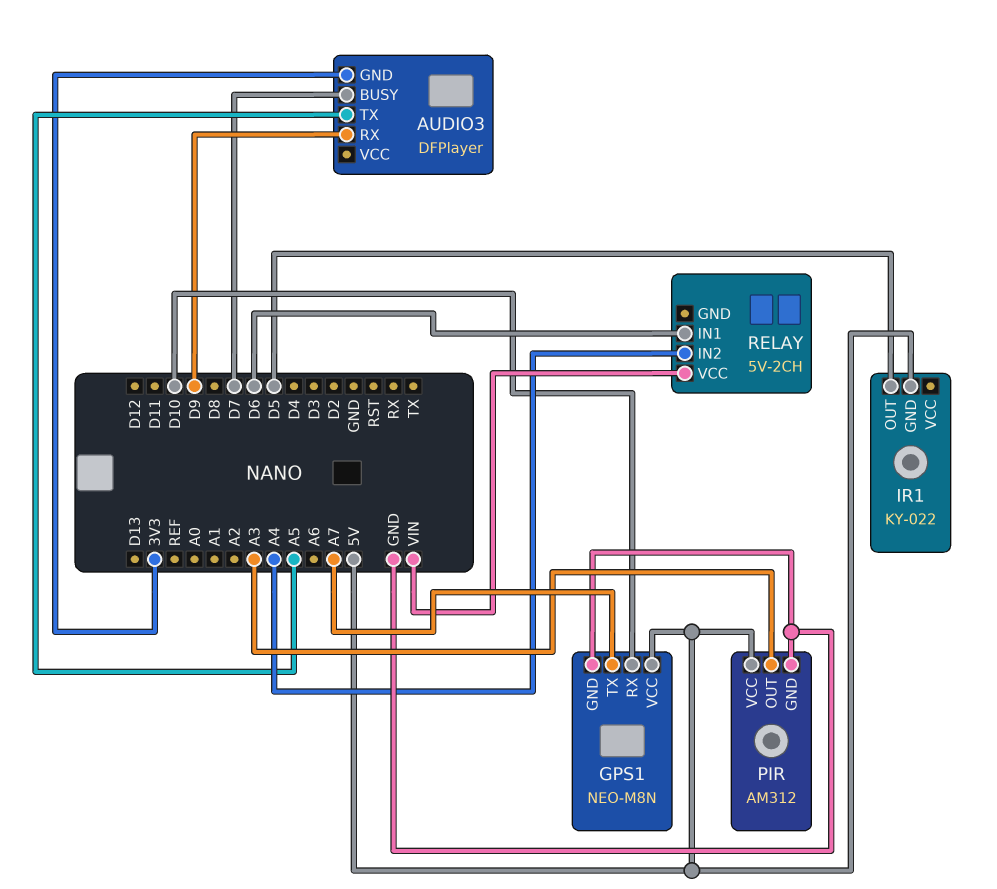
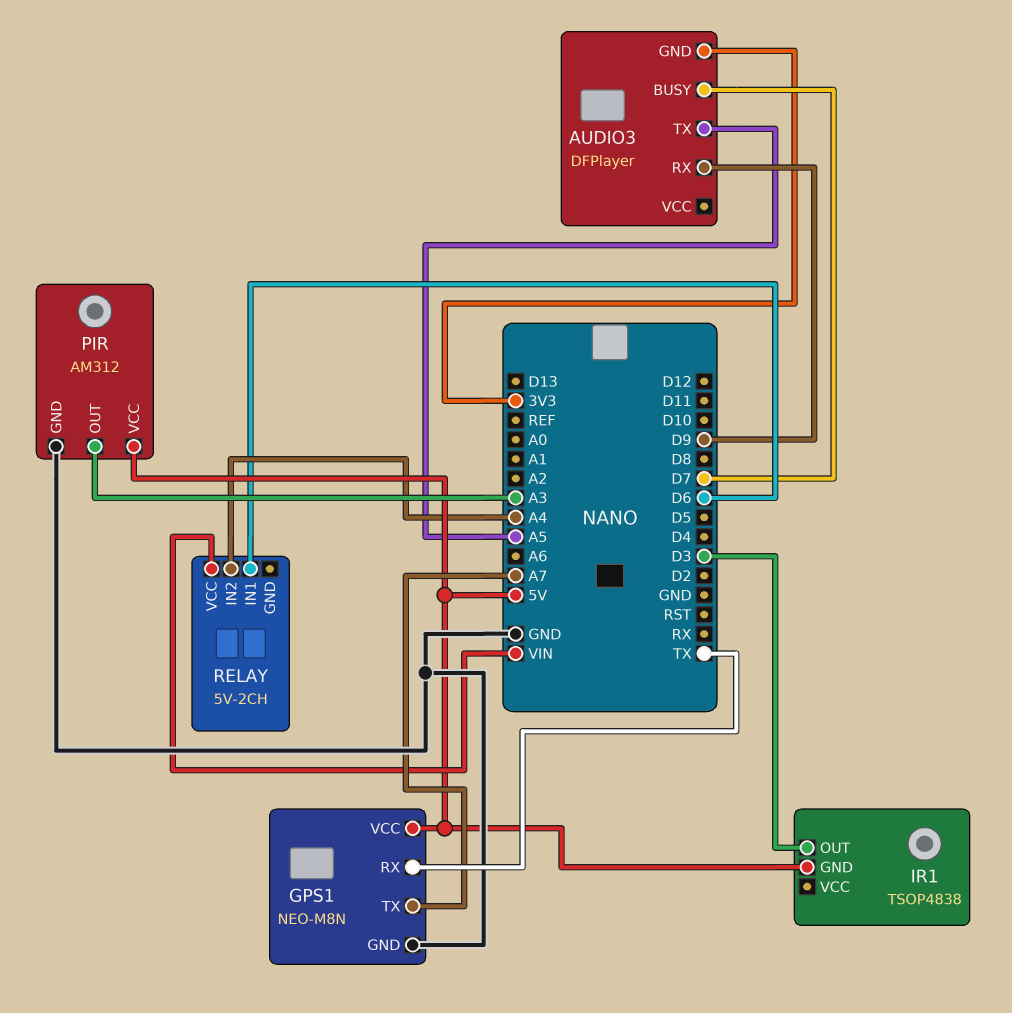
GPS1 pin RX: D10 -> TX
IR1: KY-022 -> TSOP4838
IR1 pin OUT: D5 -> D3

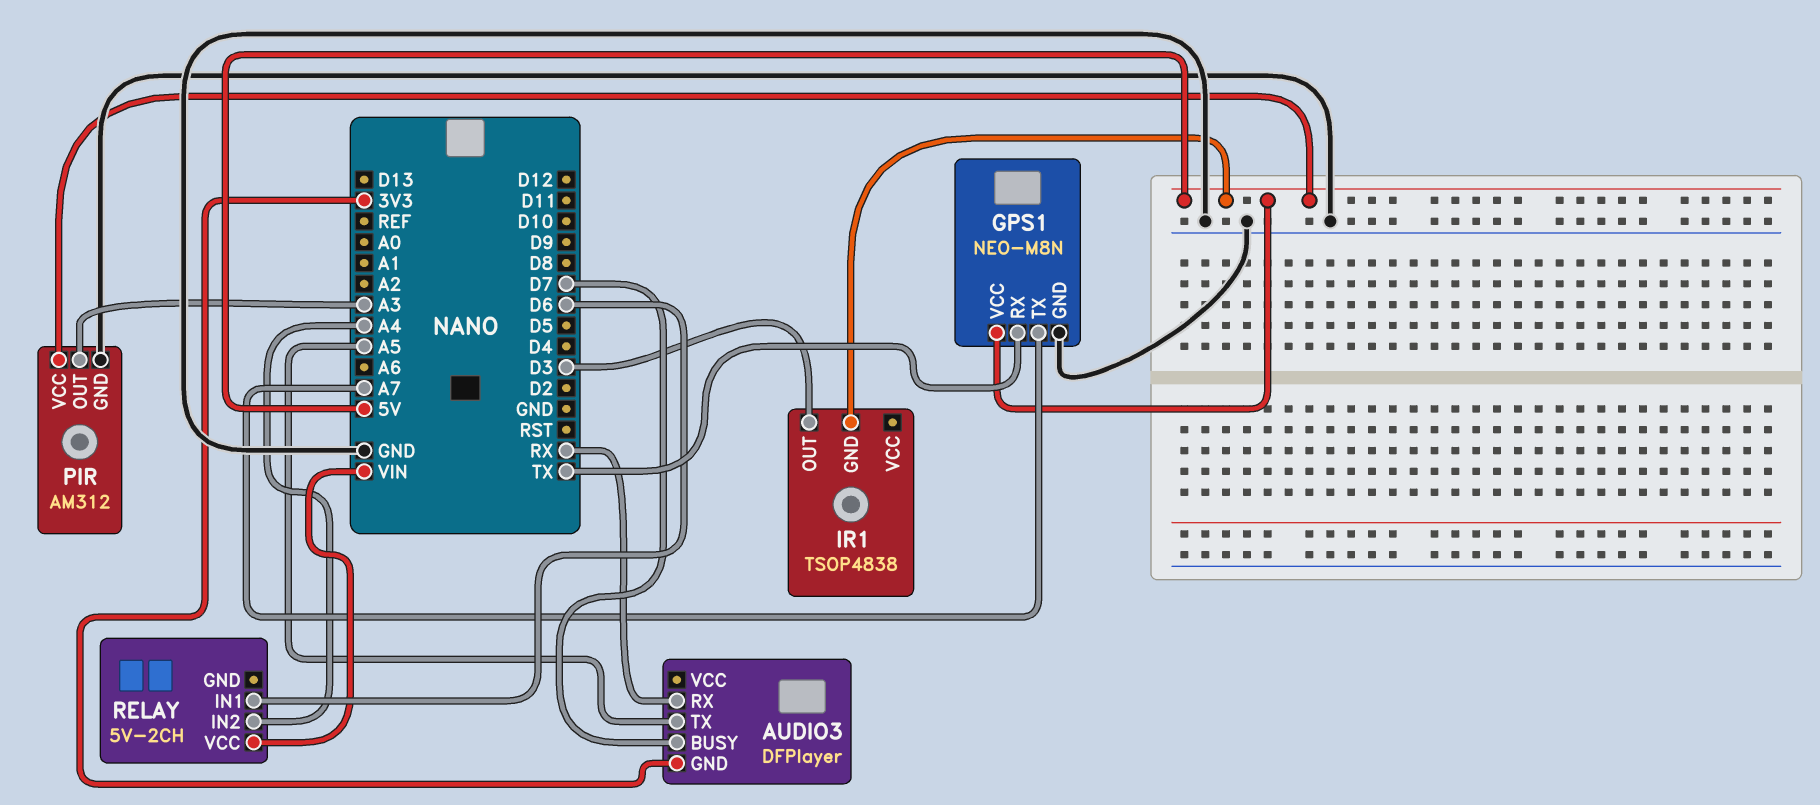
AUDIO3 pin RX: D9 -> RX

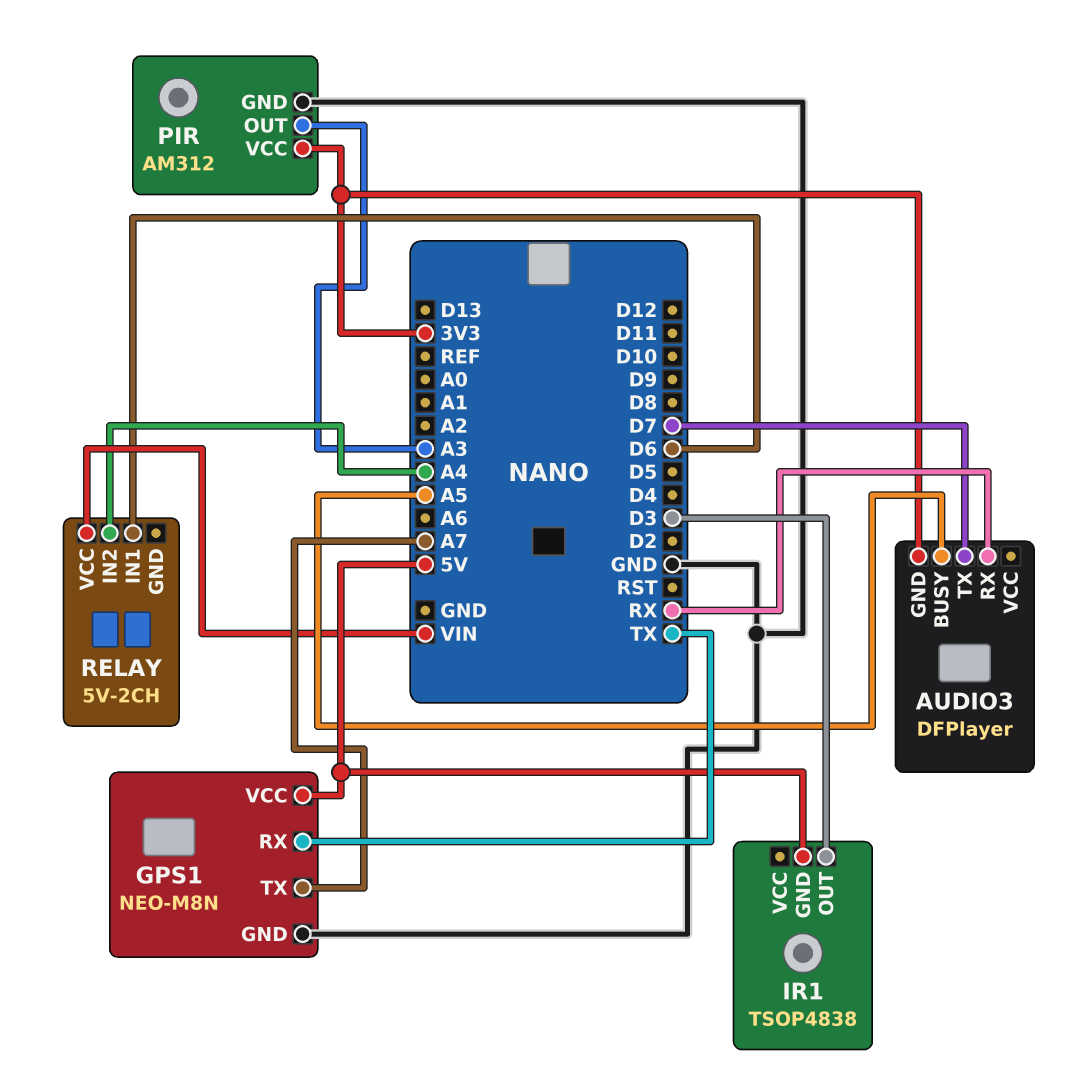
AUDIO3 pin BUSY: D7 -> A5
AUDIO3 pin TX: A5 -> D7
PIR pin VCC: 5V -> 3V3

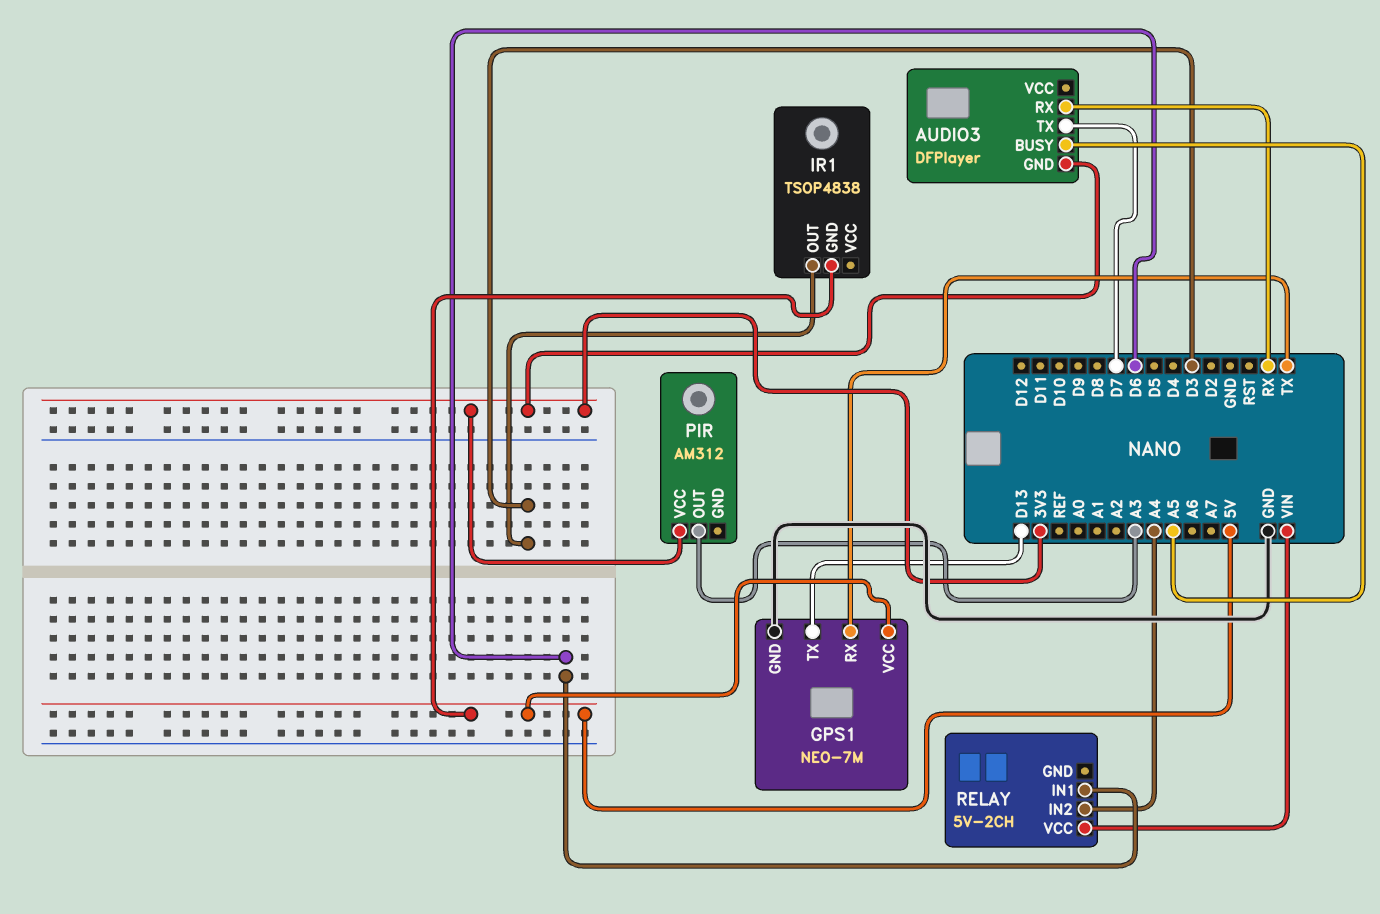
GPS1: NEO-M8N -> NEO-7M
GPS1 pin TX: A7 -> D13
PIR pin GND: GND -> none

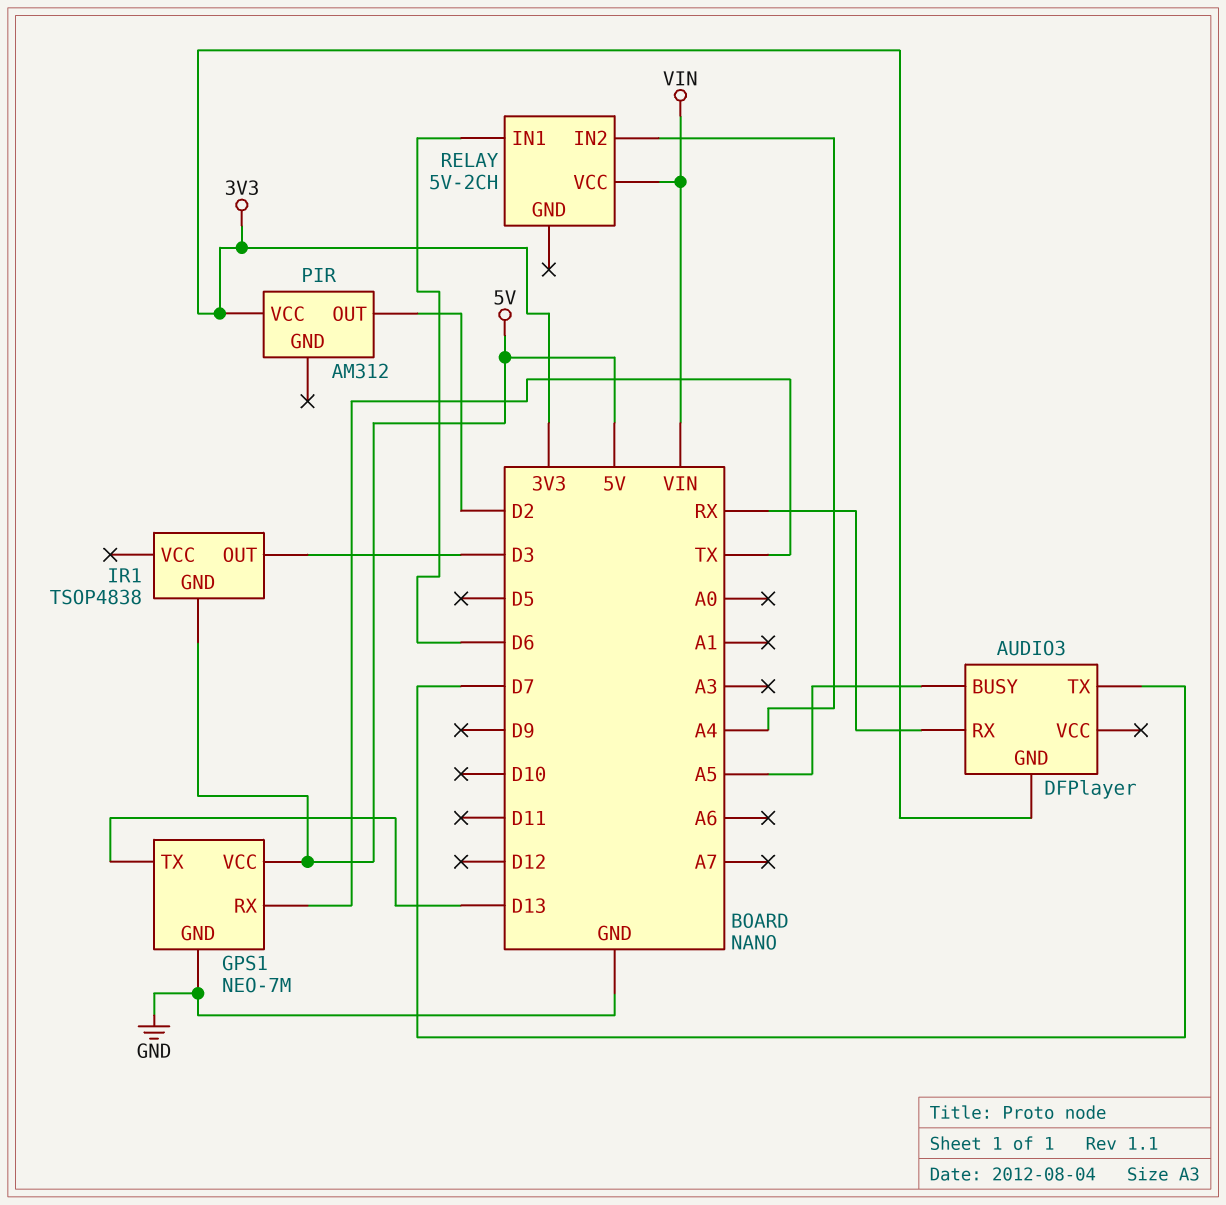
PIR pin OUT: A3 -> D2

